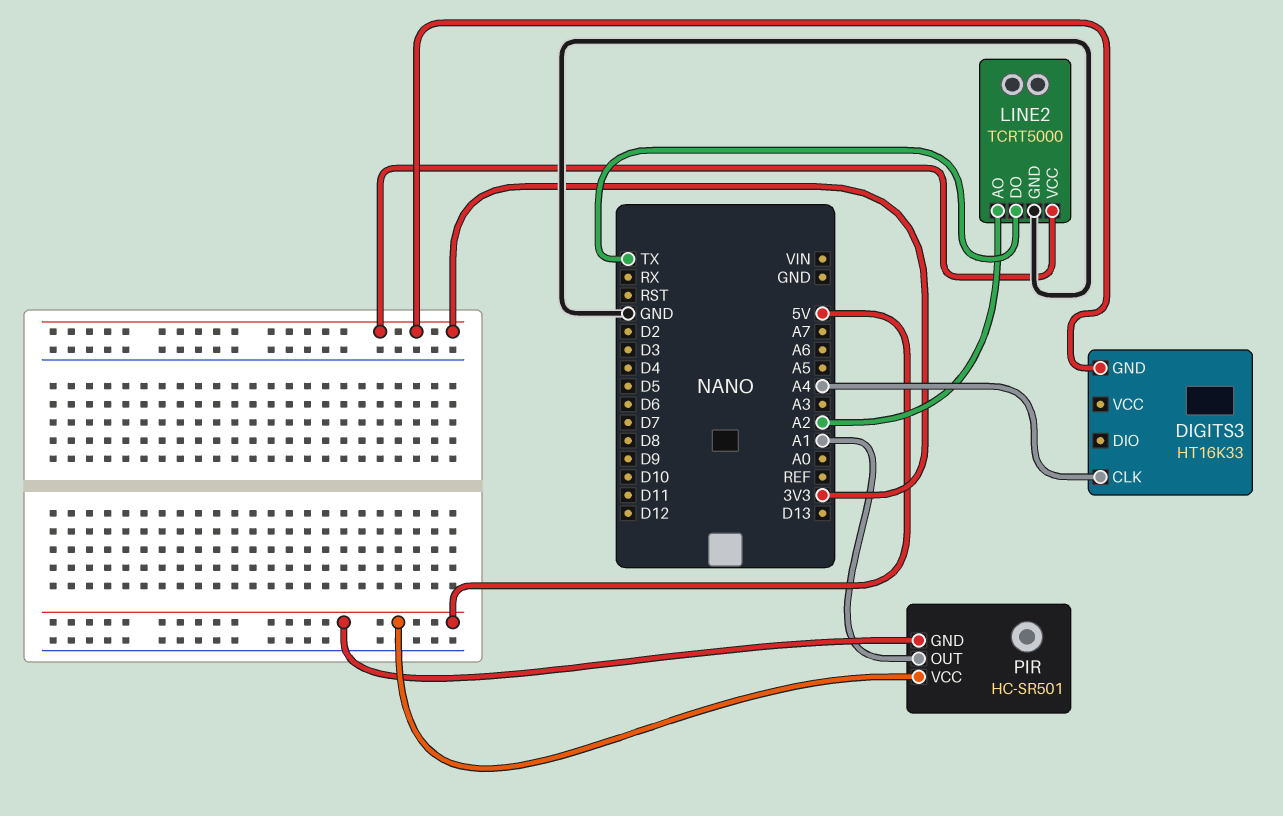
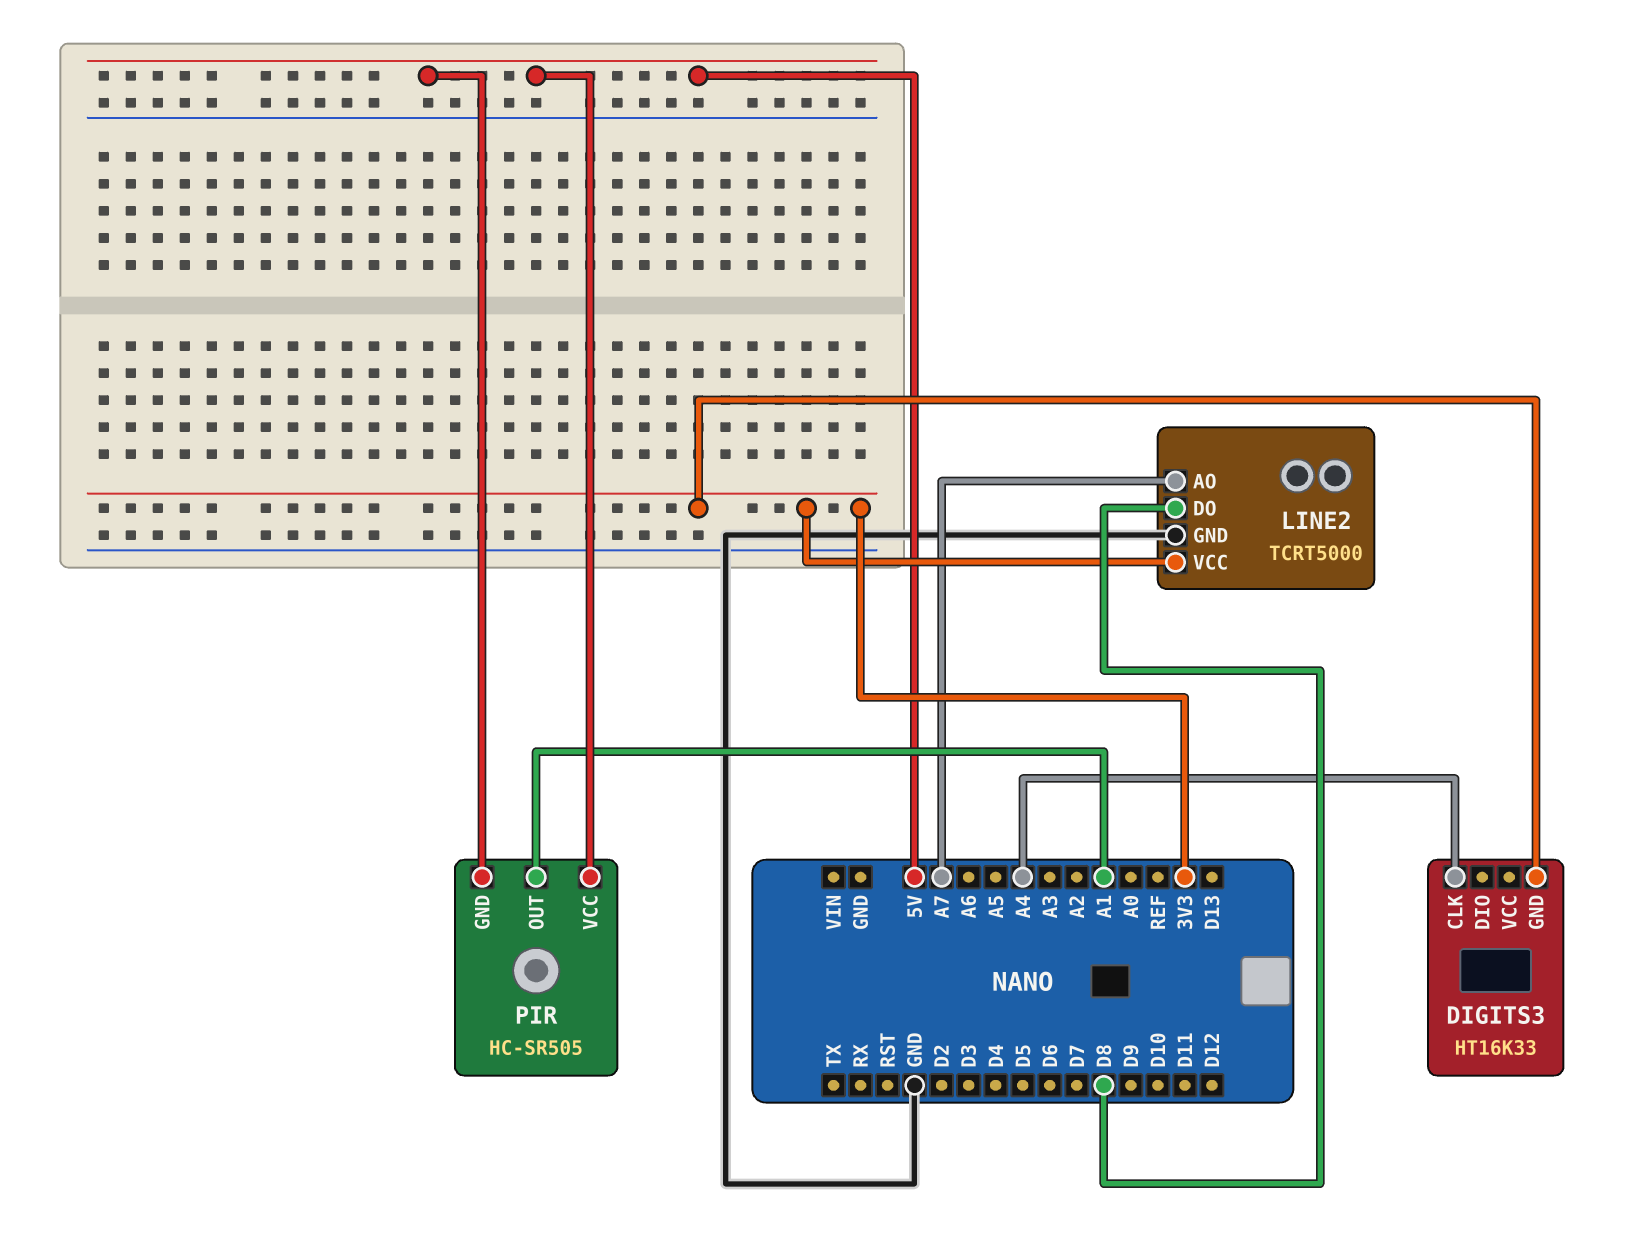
LINE2 pin AO: A2 -> A7
LINE2 pin DO: TX -> D8
PIR: HC-SR501 -> HC-SR505

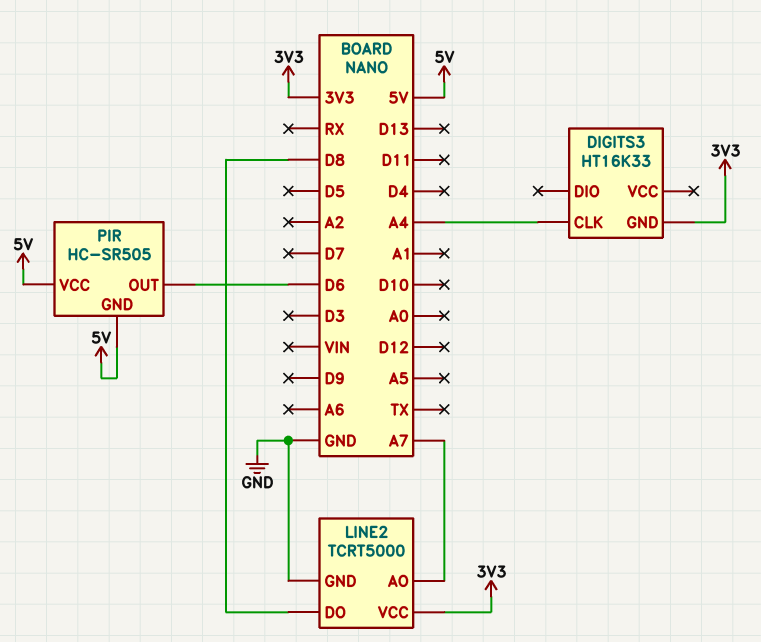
PIR pin OUT: A1 -> D6

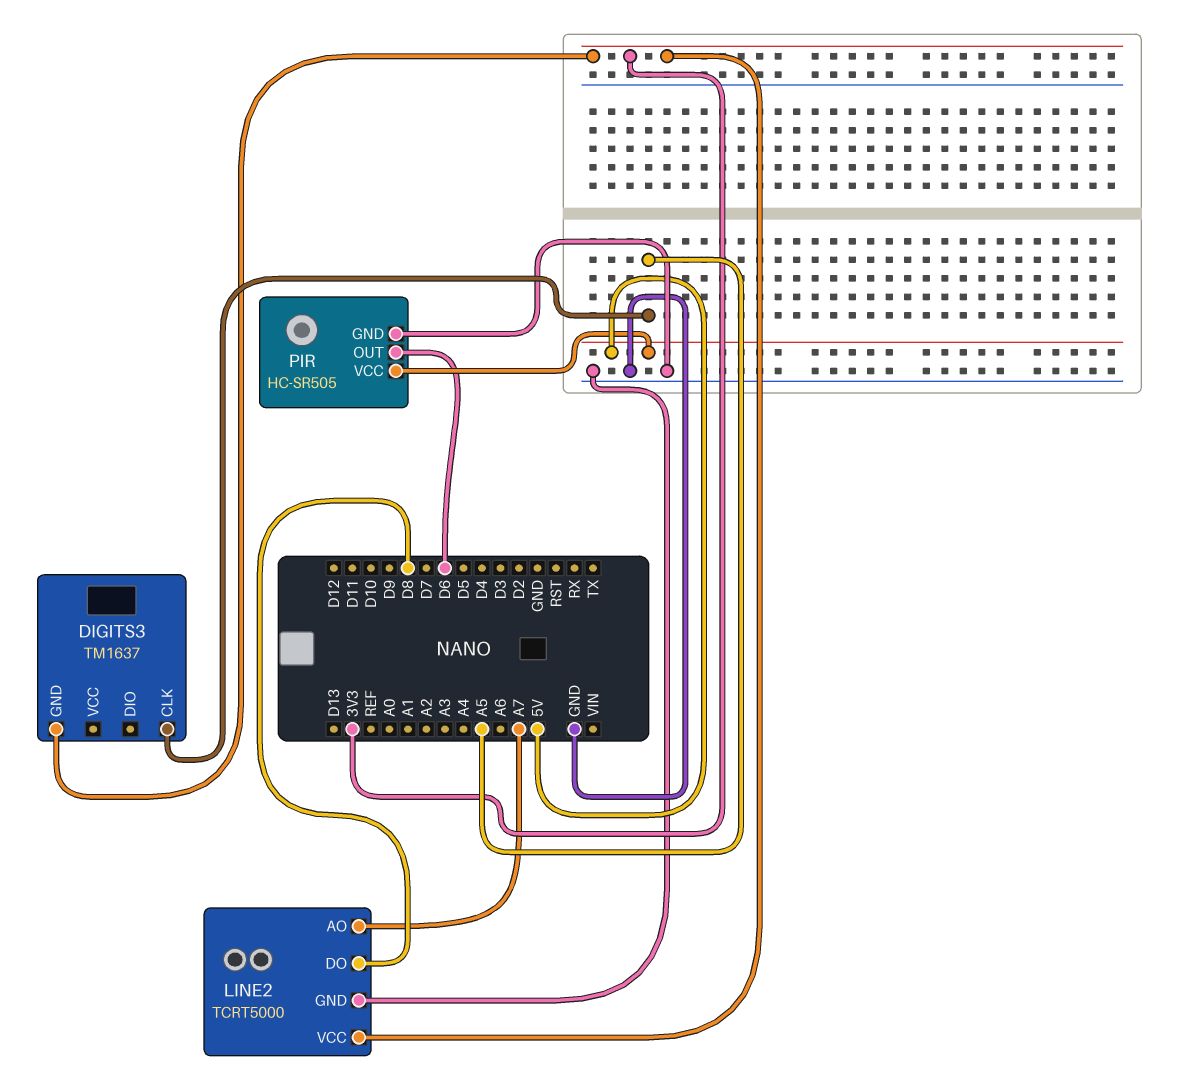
DIGITS3: HT16K33 -> TM1637
DIGITS3 pin CLK: A4 -> A5
PIR pin GND: 5V -> GND

